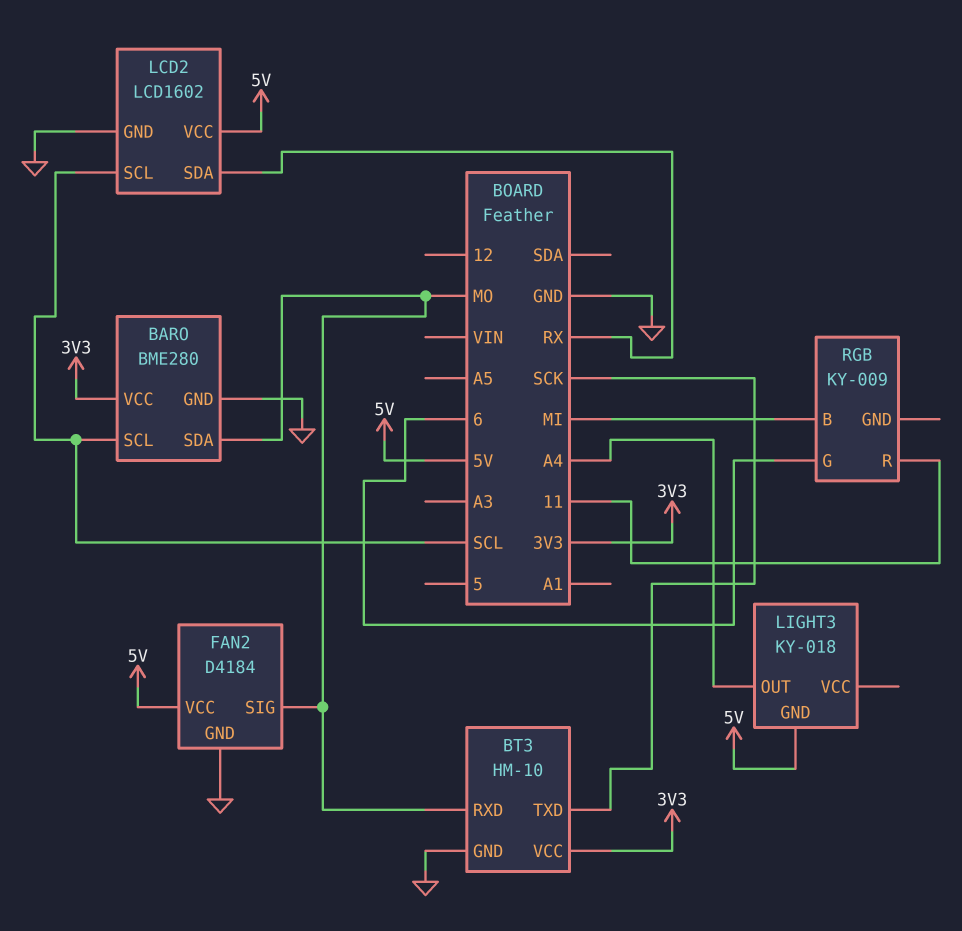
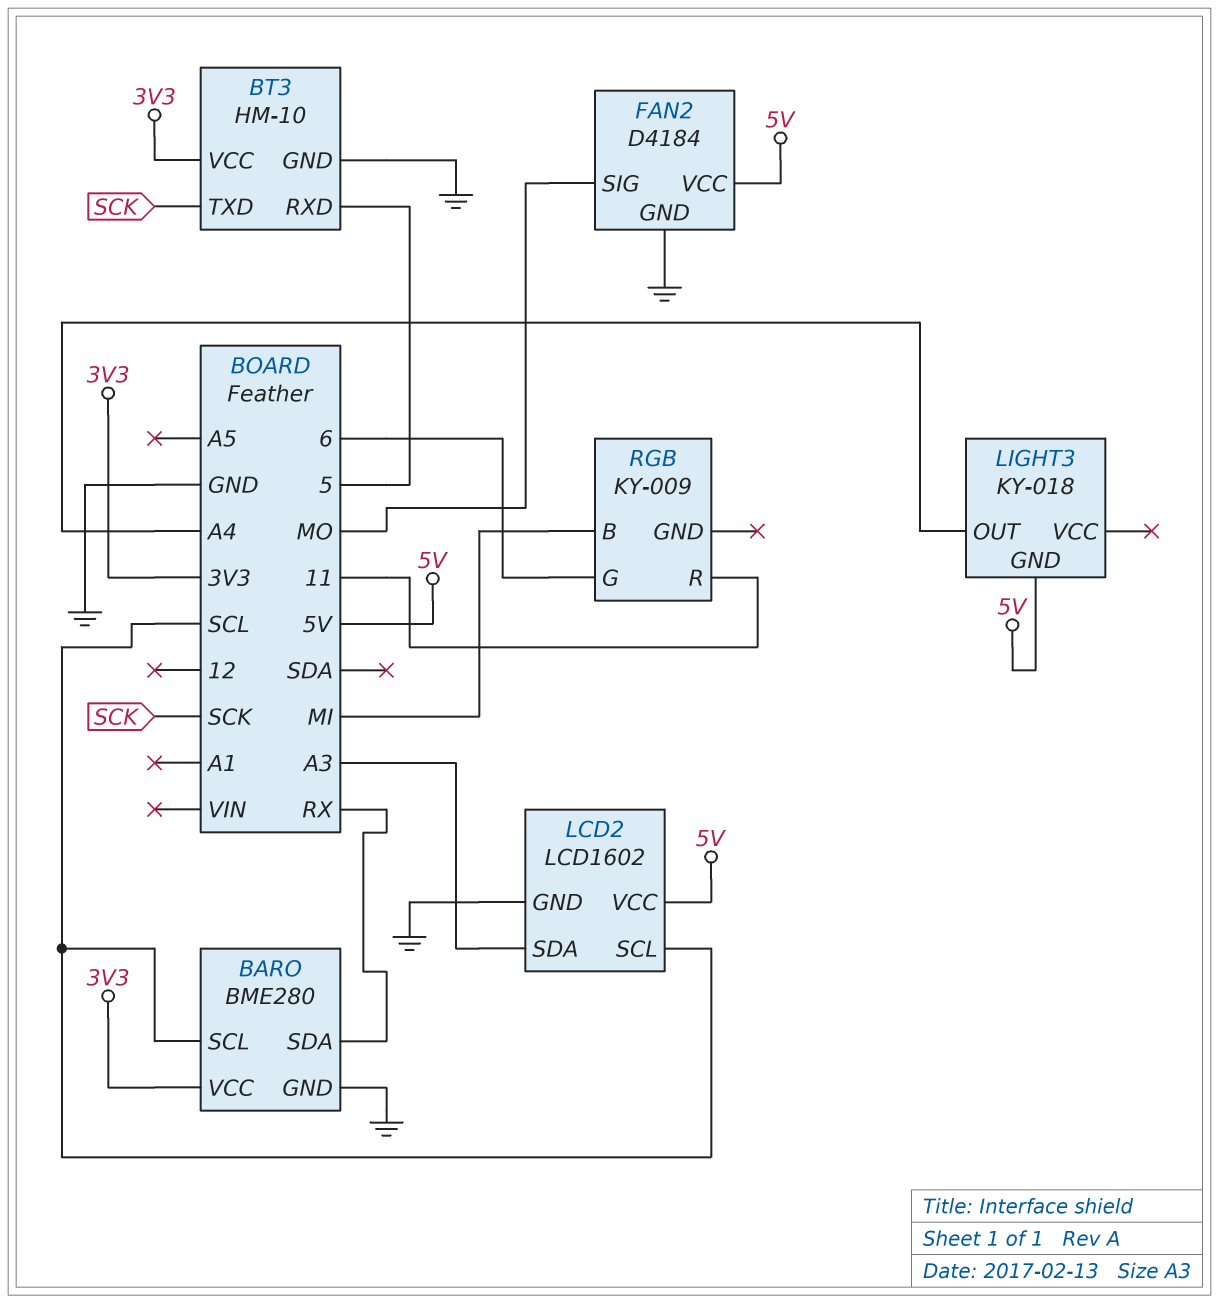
BARO pin SDA: MO -> RX
BT3 pin RXD: MO -> 5
LCD2 pin SDA: RX -> A3

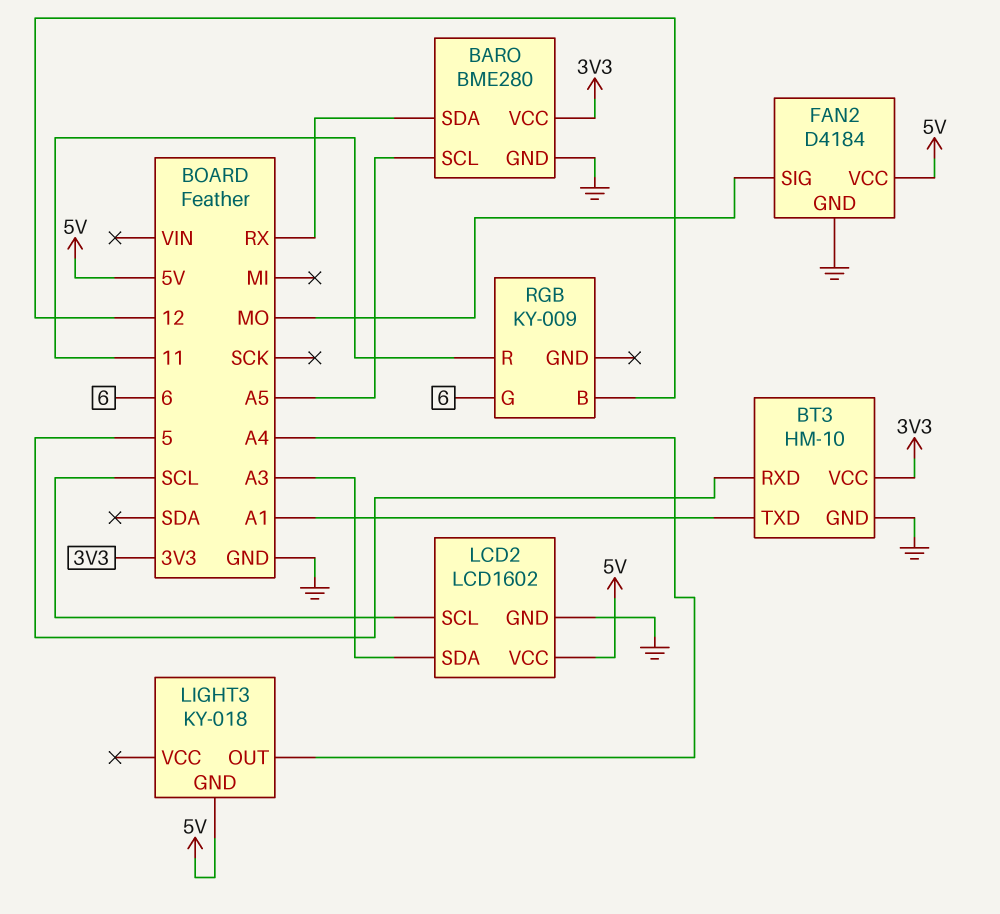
BARO pin SCL: SCL -> A5
BT3 pin TXD: SCK -> A1
RGB pin B: MI -> 12

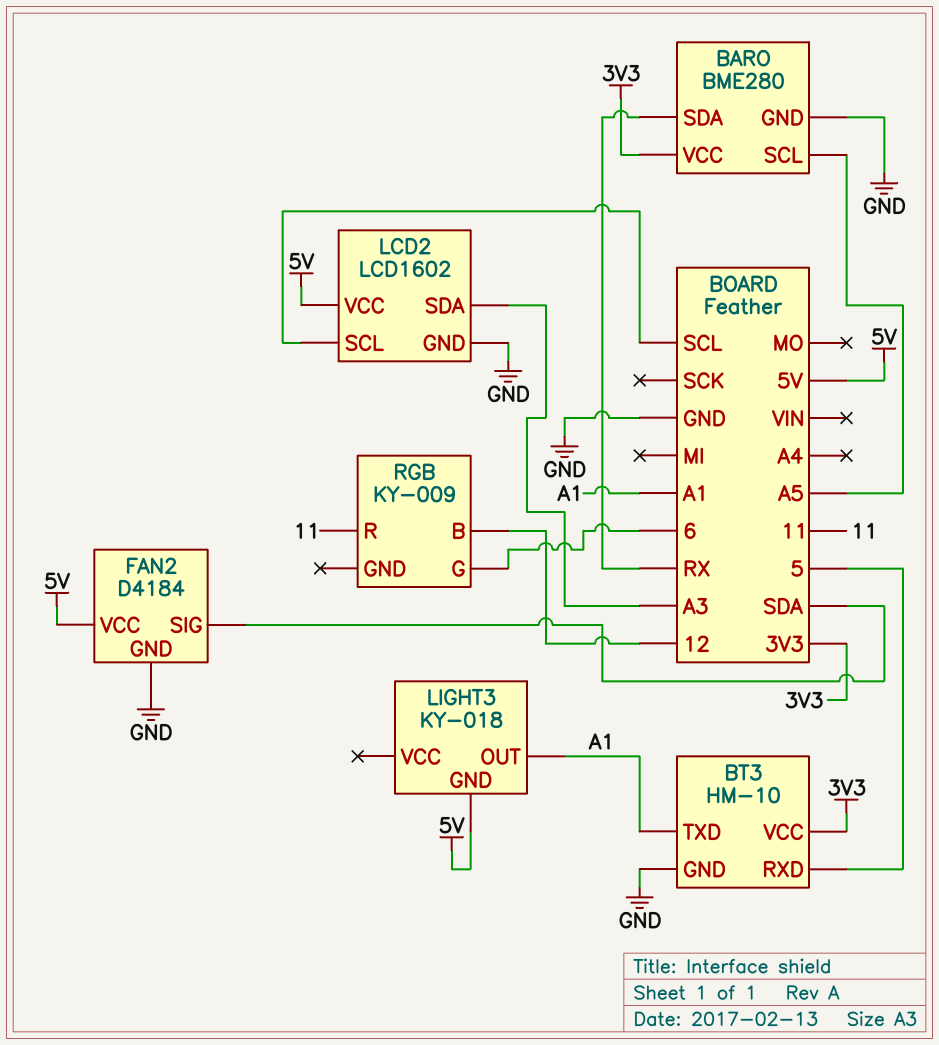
FAN2 pin SIG: MO -> SDA
LIGHT3 pin OUT: A4 -> A1

